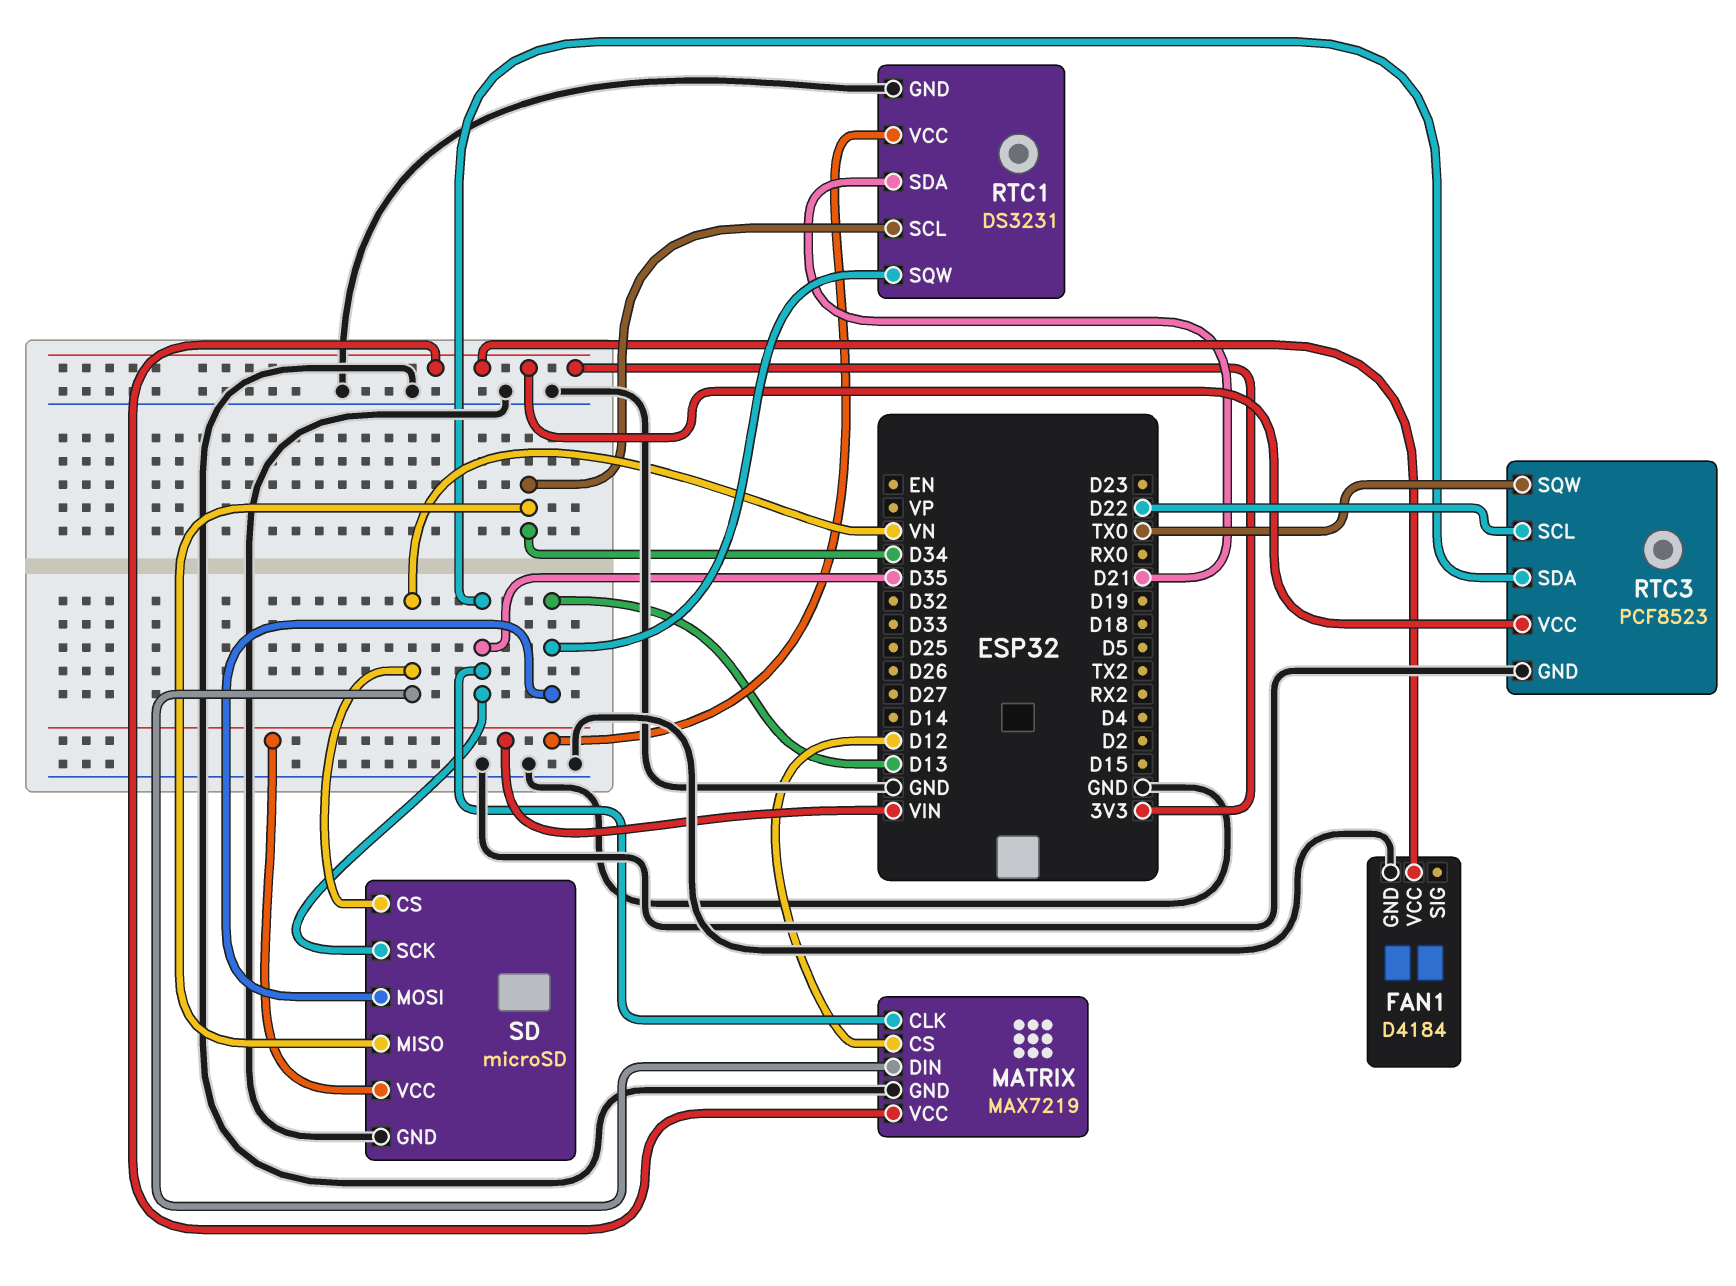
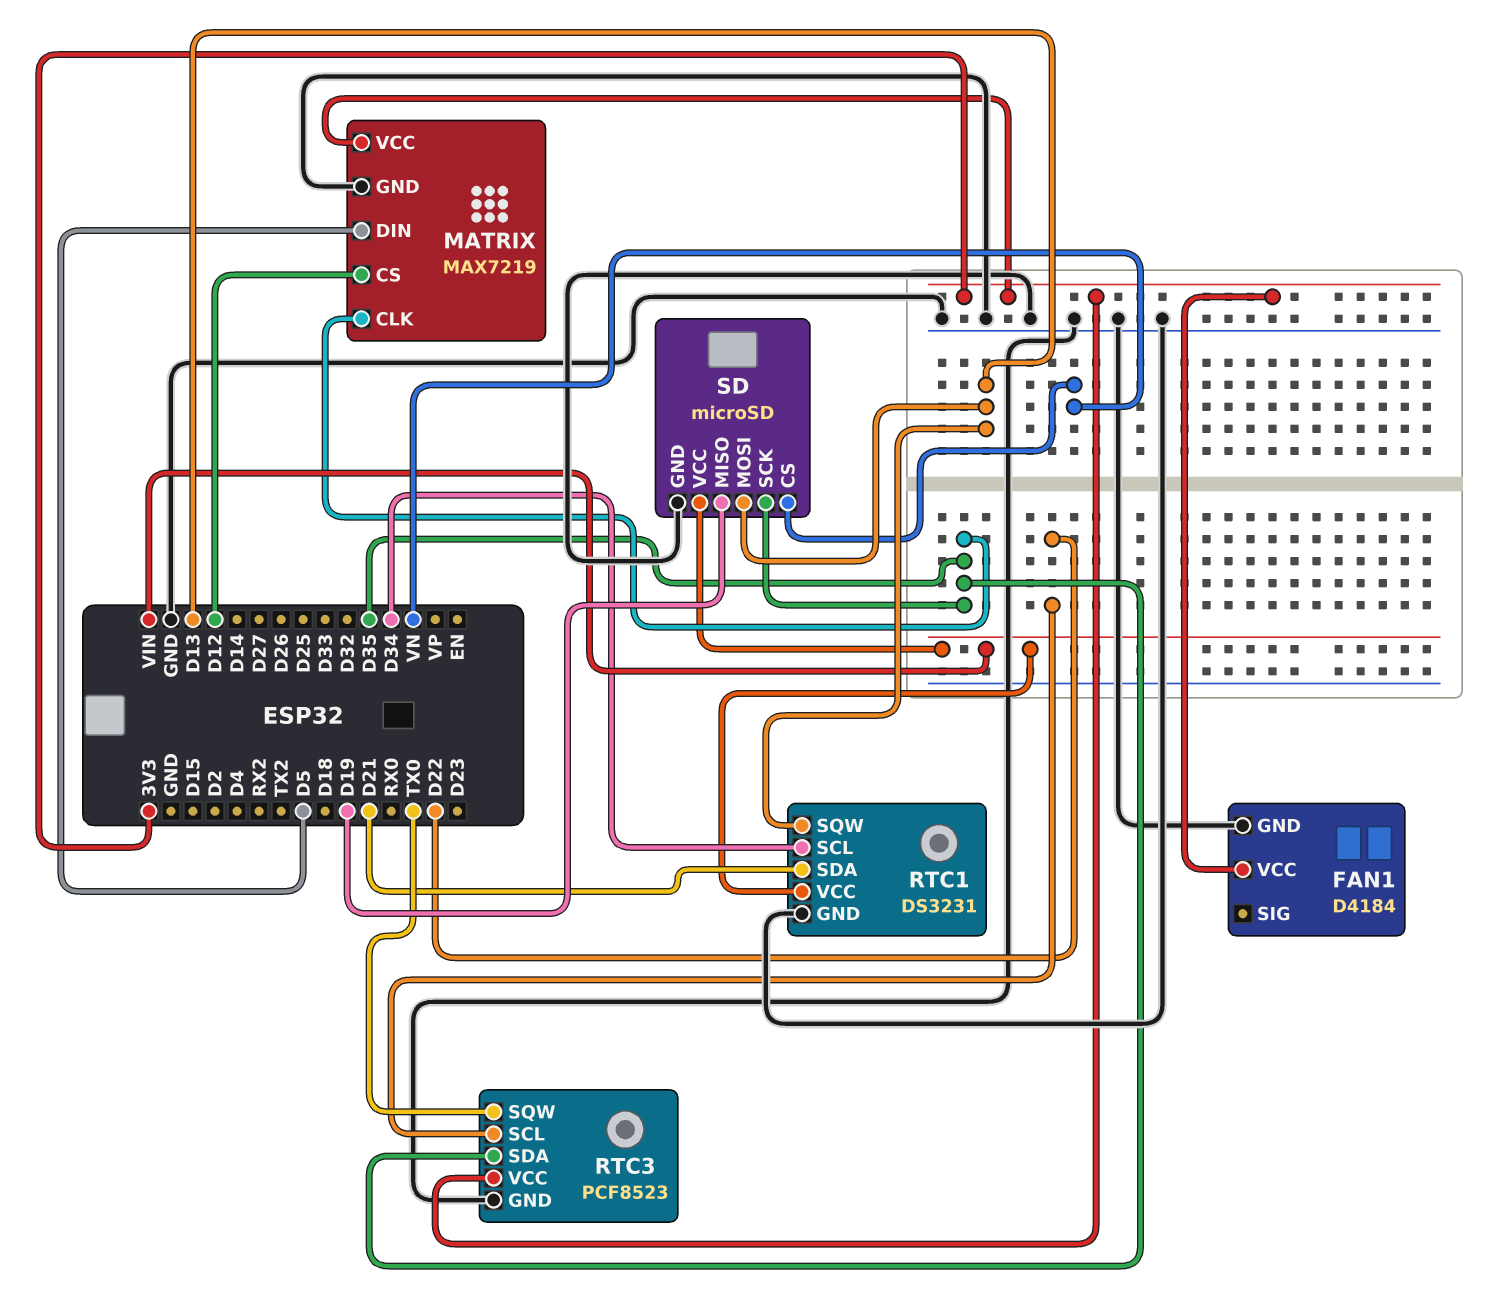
MATRIX pin DIN: VN -> D5
SD pin MISO: D34 -> D19

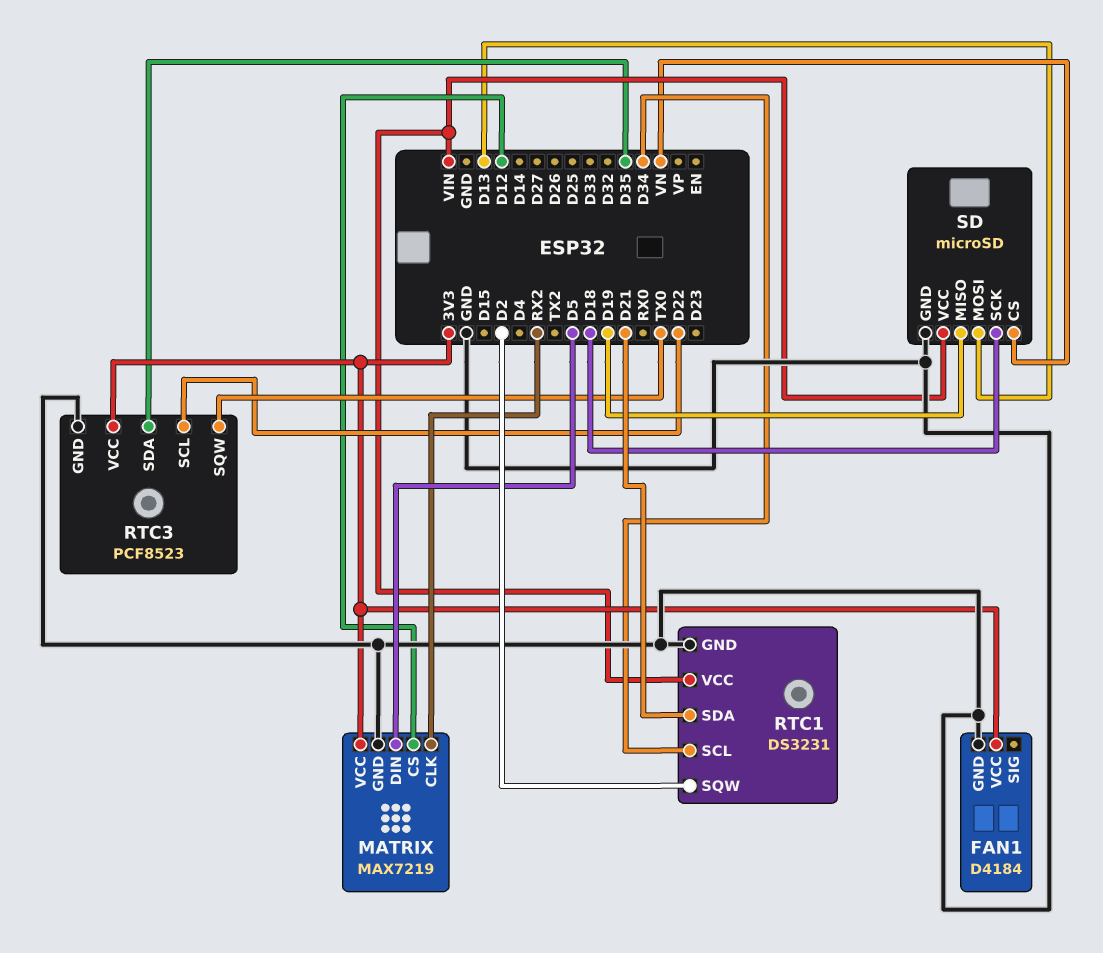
MATRIX pin CLK: D35 -> RX2
RTC1 pin SQW: D13 -> D2
SD pin SCK: D35 -> D18

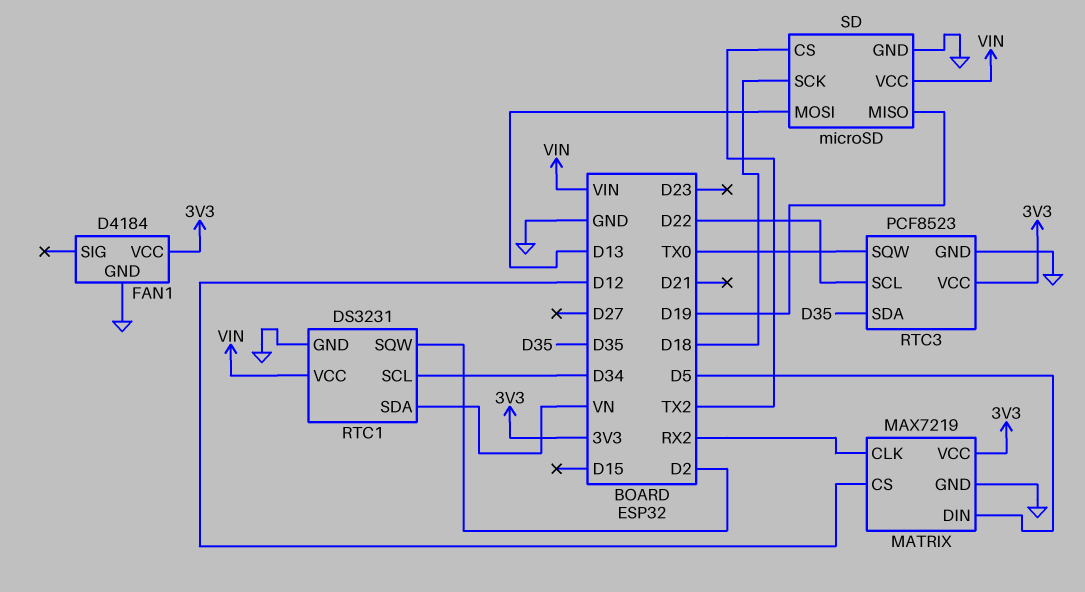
RTC1 pin SDA: D21 -> VN
SD pin CS: VN -> TX2

